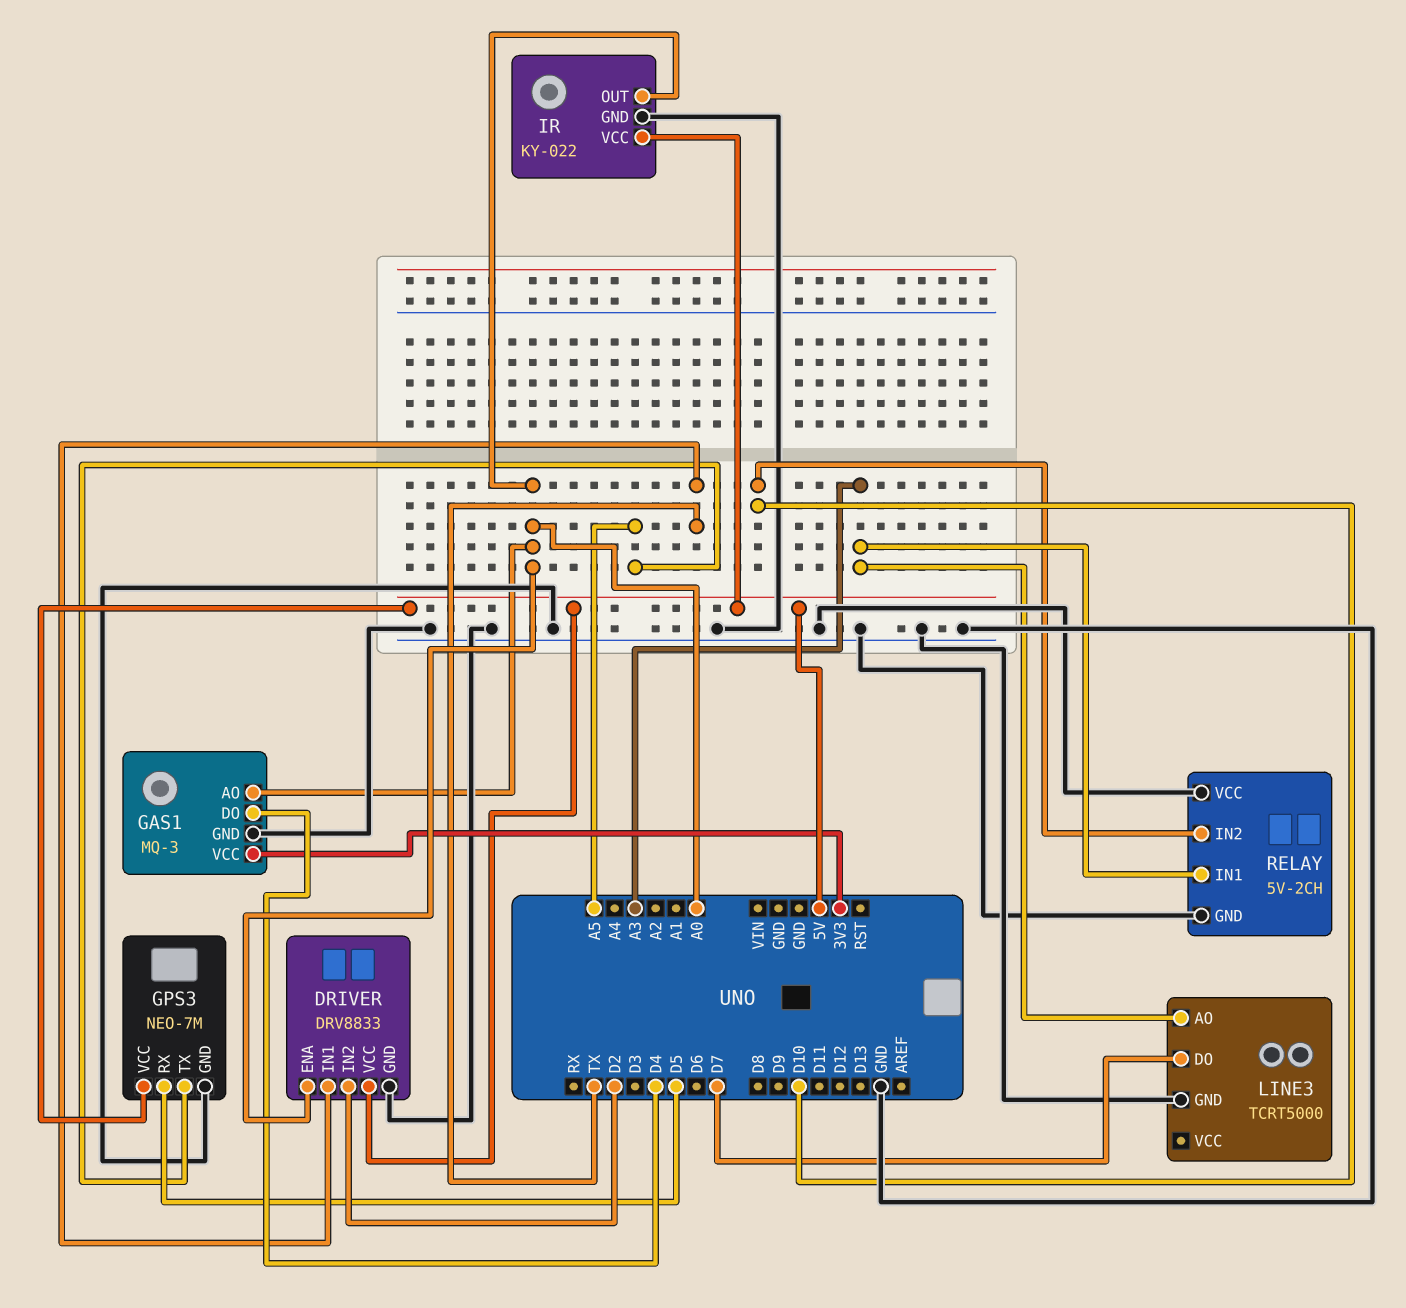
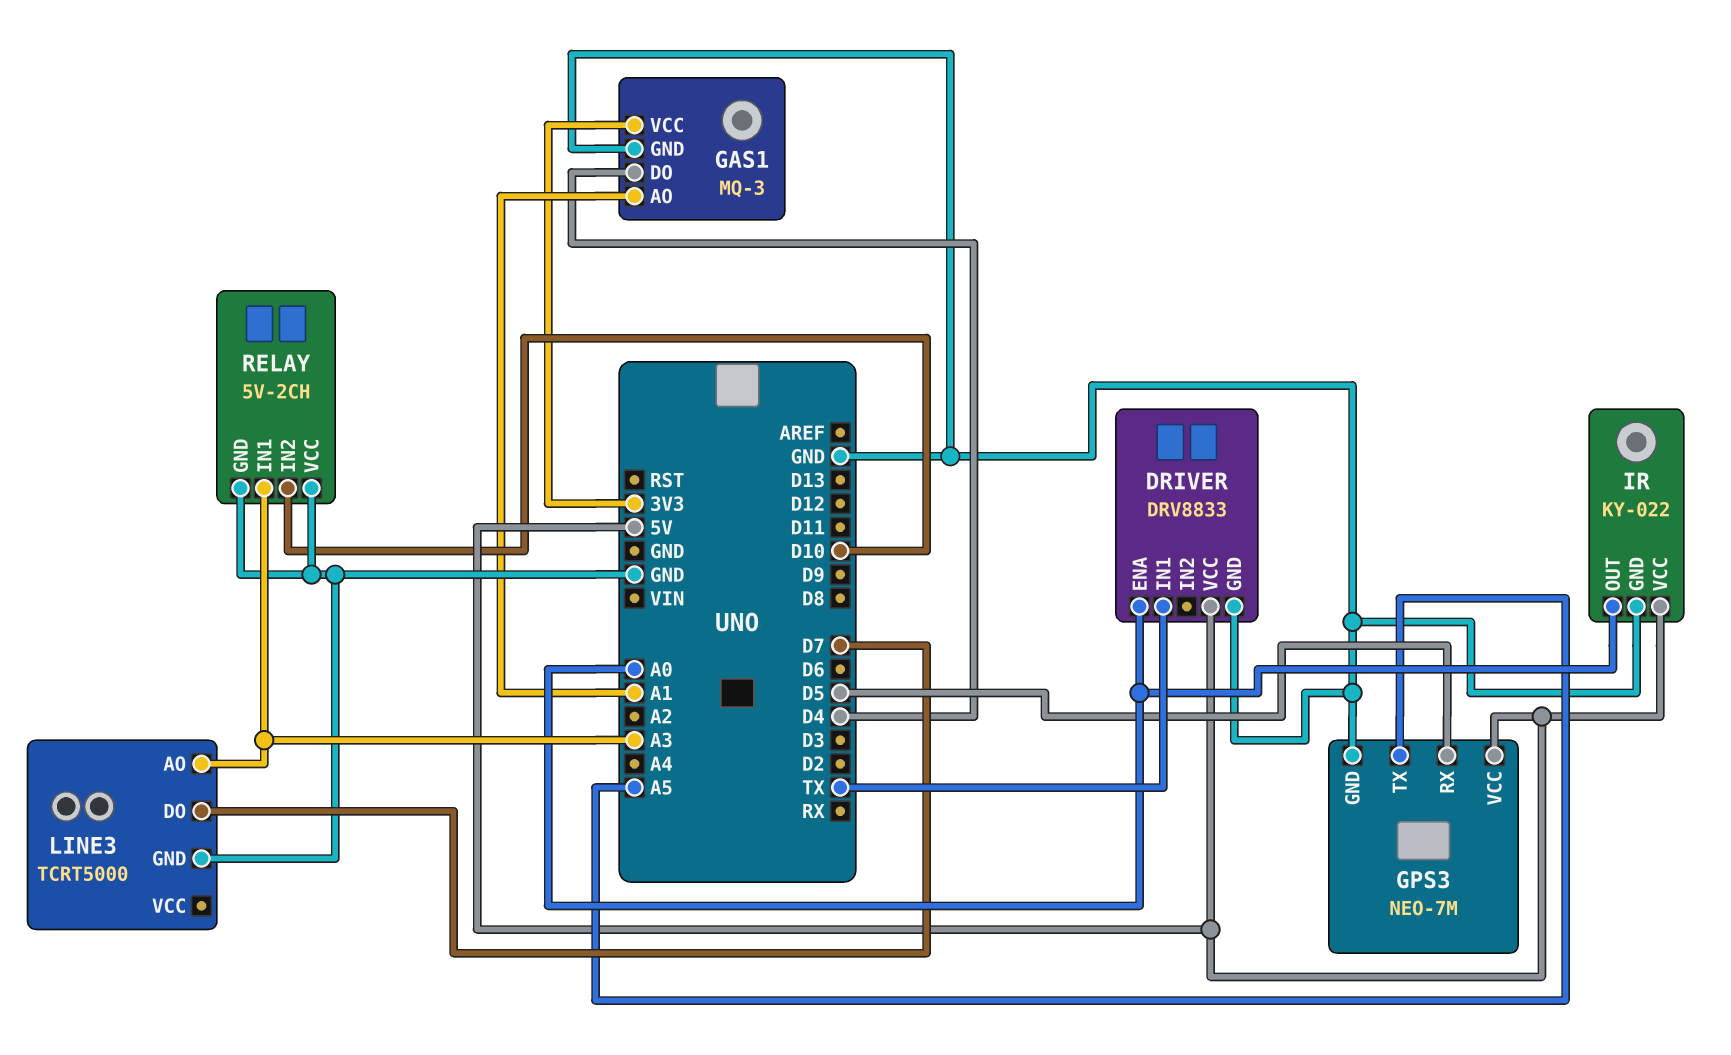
DRIVER pin IN2: D2 -> none
GAS1 pin AO: A0 -> A1

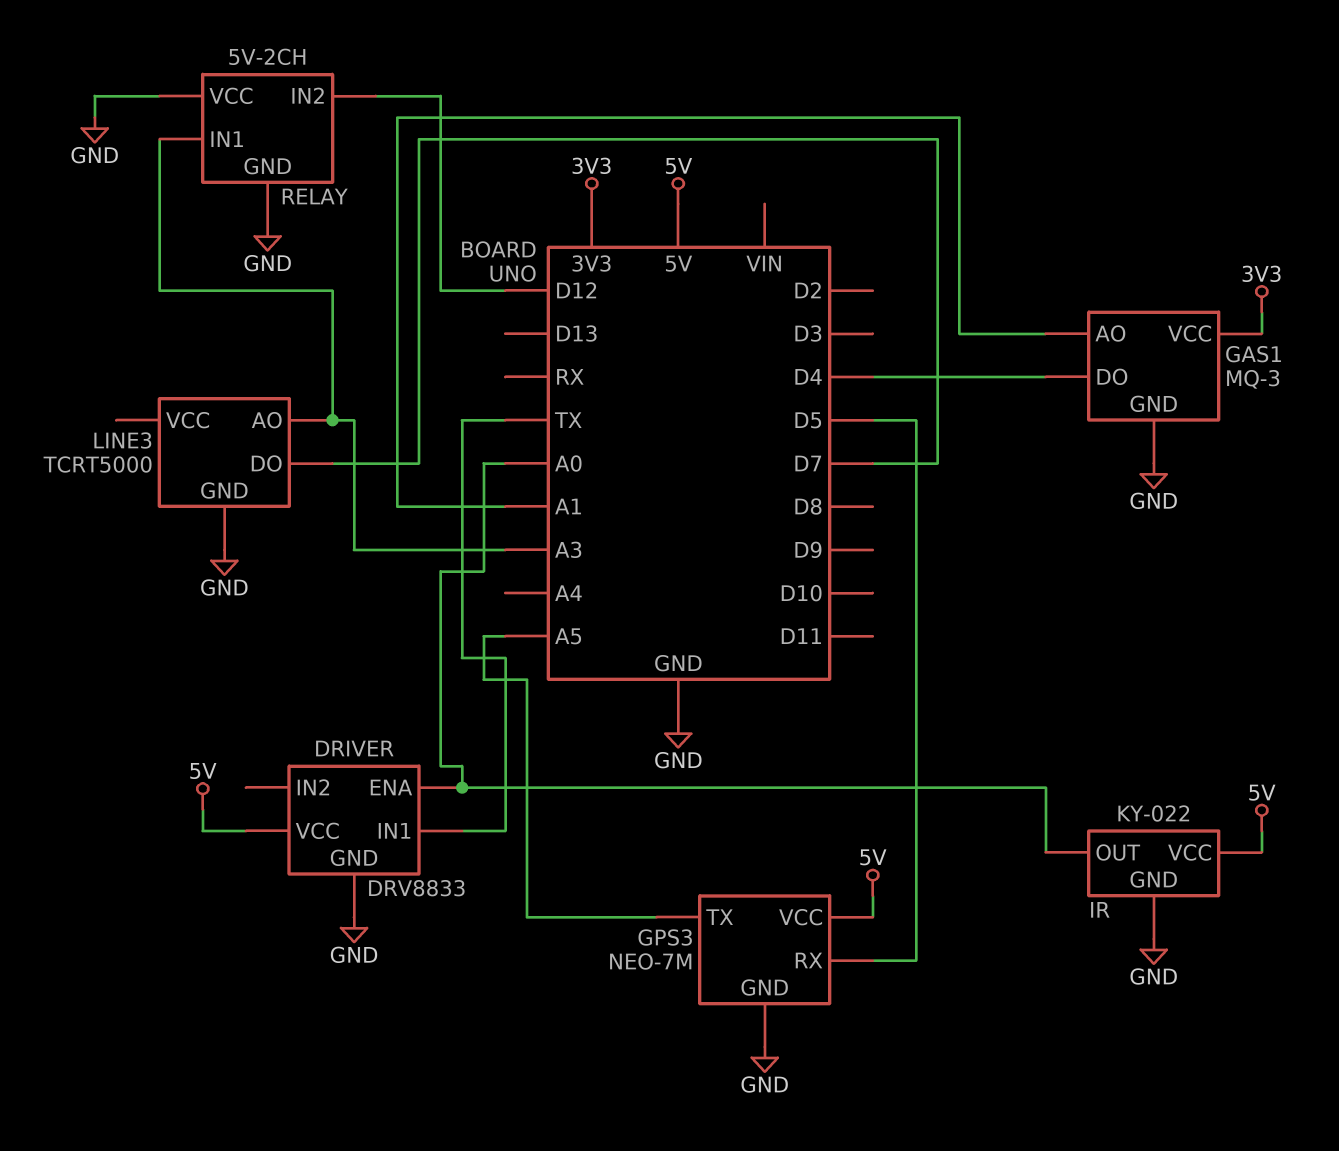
RELAY pin IN2: D10 -> D12

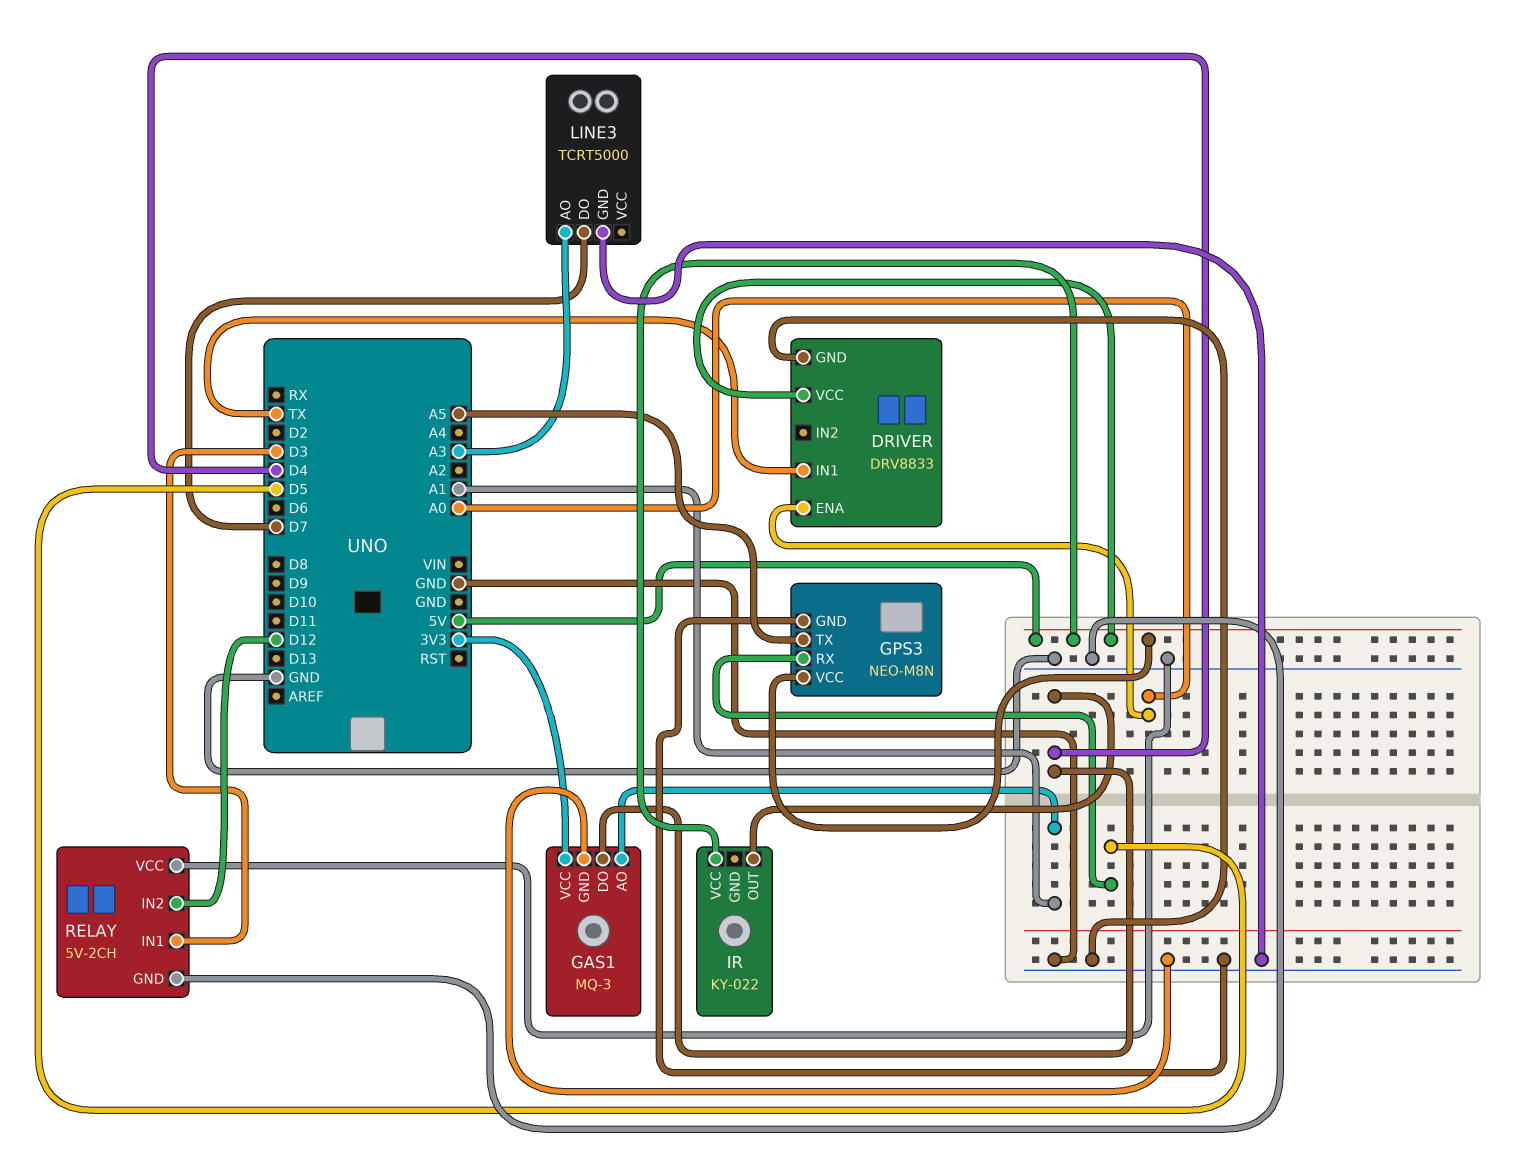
GPS3: NEO-7M -> NEO-M8N
IR pin GND: GND -> none
IR pin OUT: A0 -> D4
RELAY pin IN1: A3 -> D3

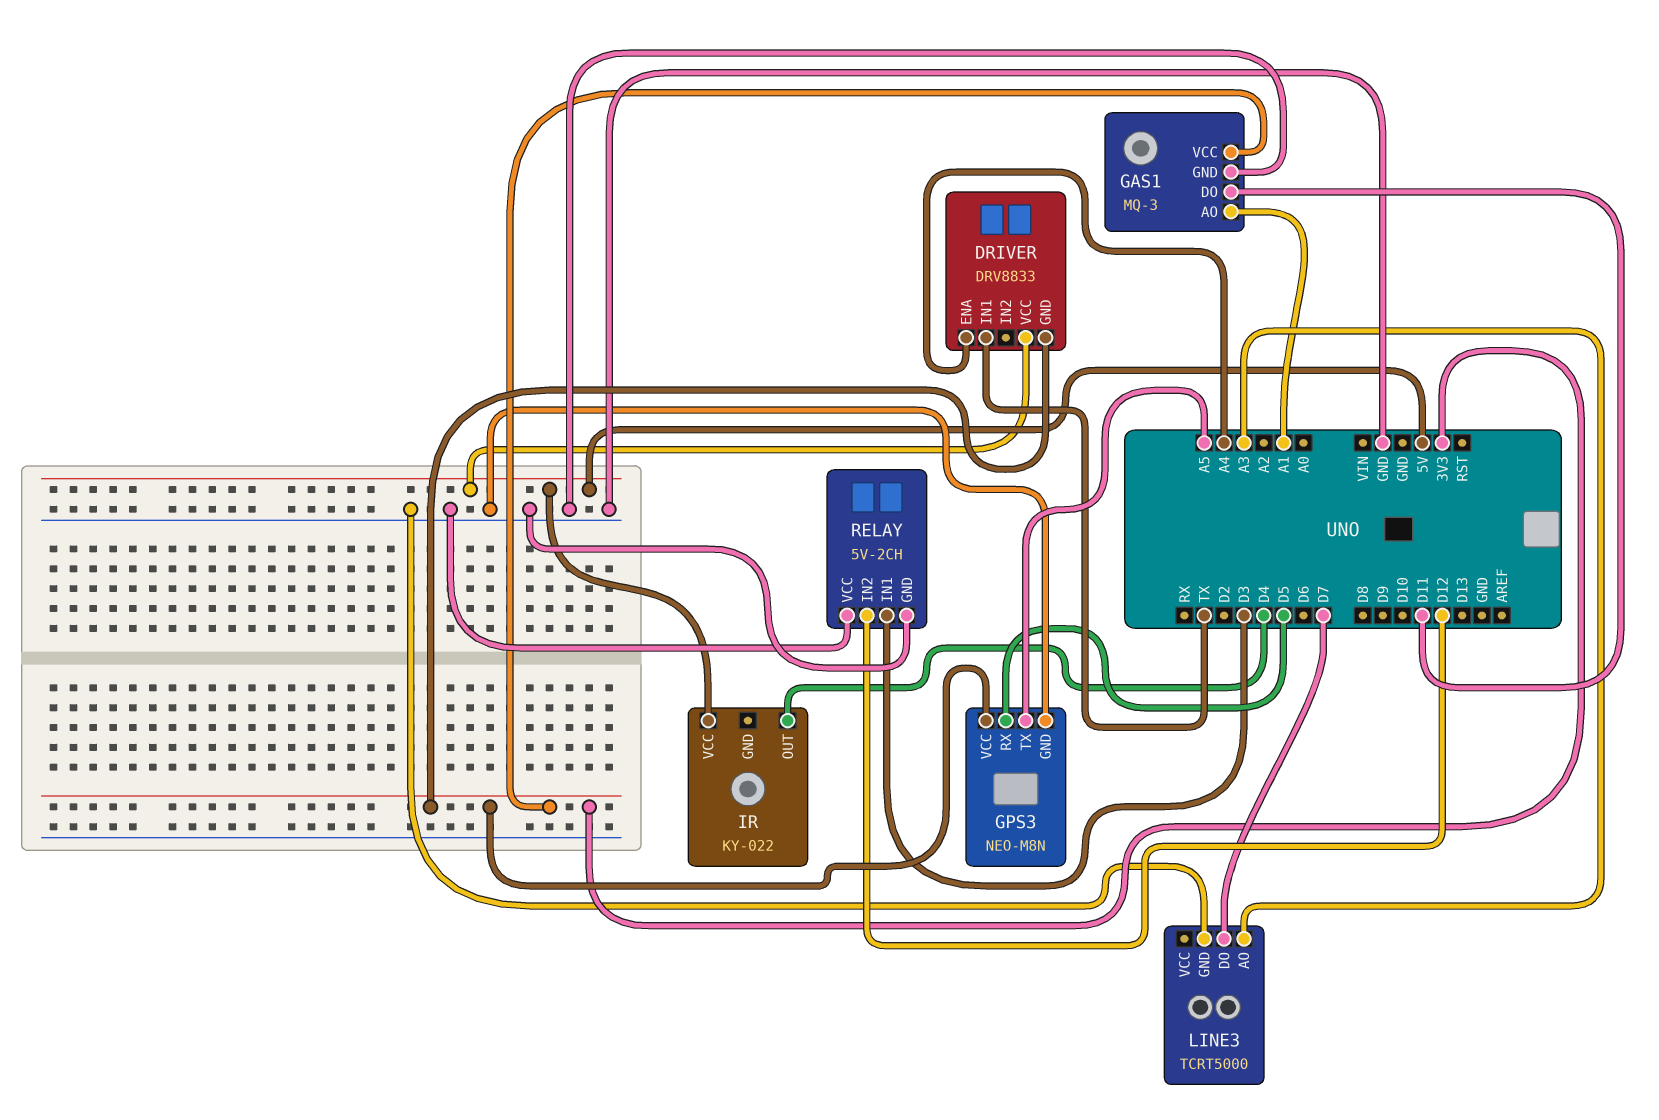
DRIVER pin ENA: A0 -> A4
DRIVER pin GND: GND -> 3V3
GAS1 pin DO: D4 -> D11
GPS3 pin VCC: 5V -> 3V3

